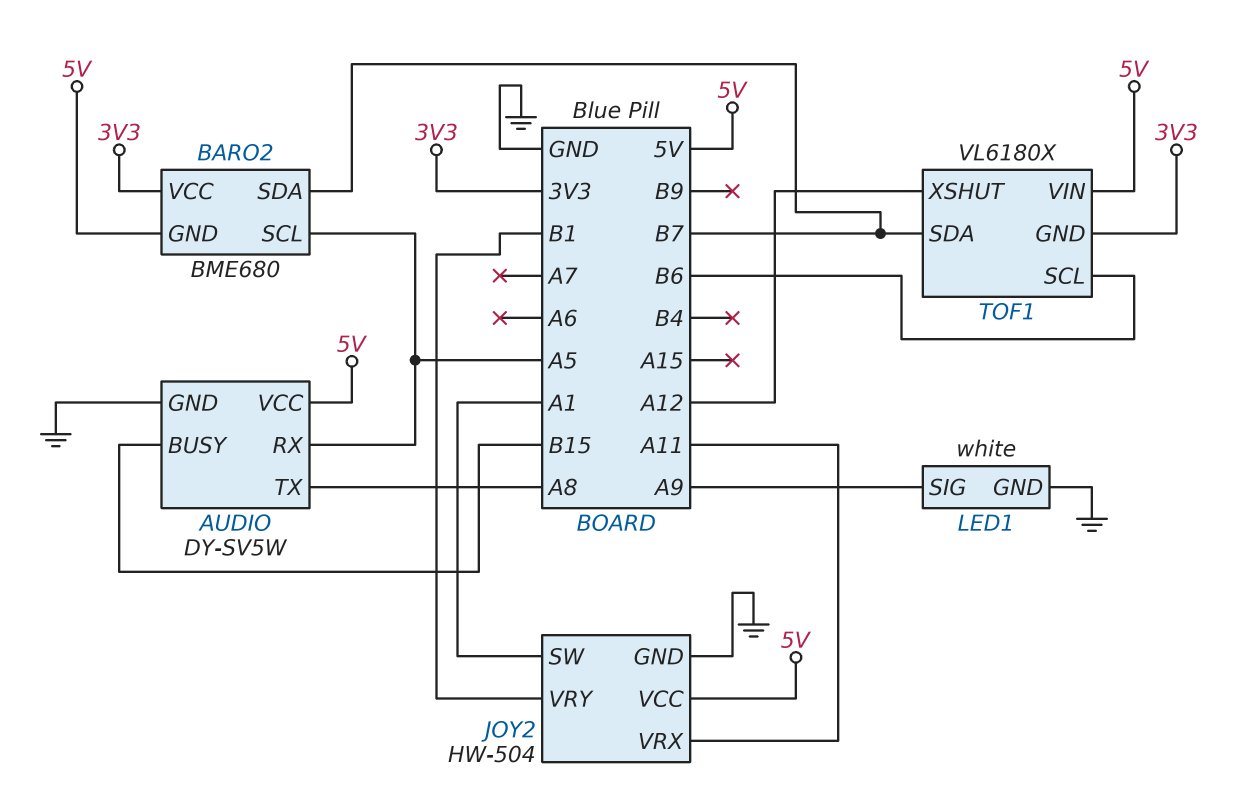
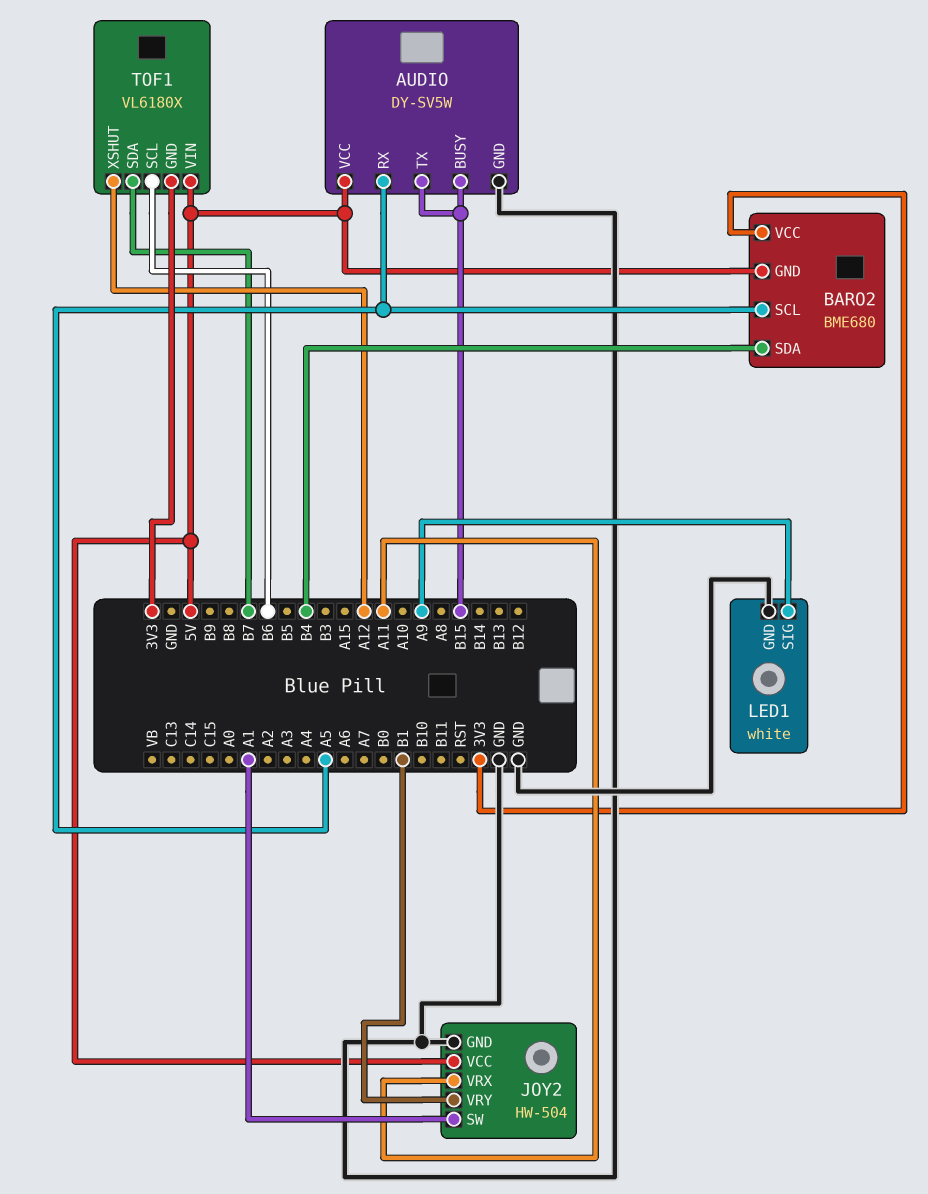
AUDIO pin TX: A8 -> B15
BARO2 pin SDA: B7 -> B4

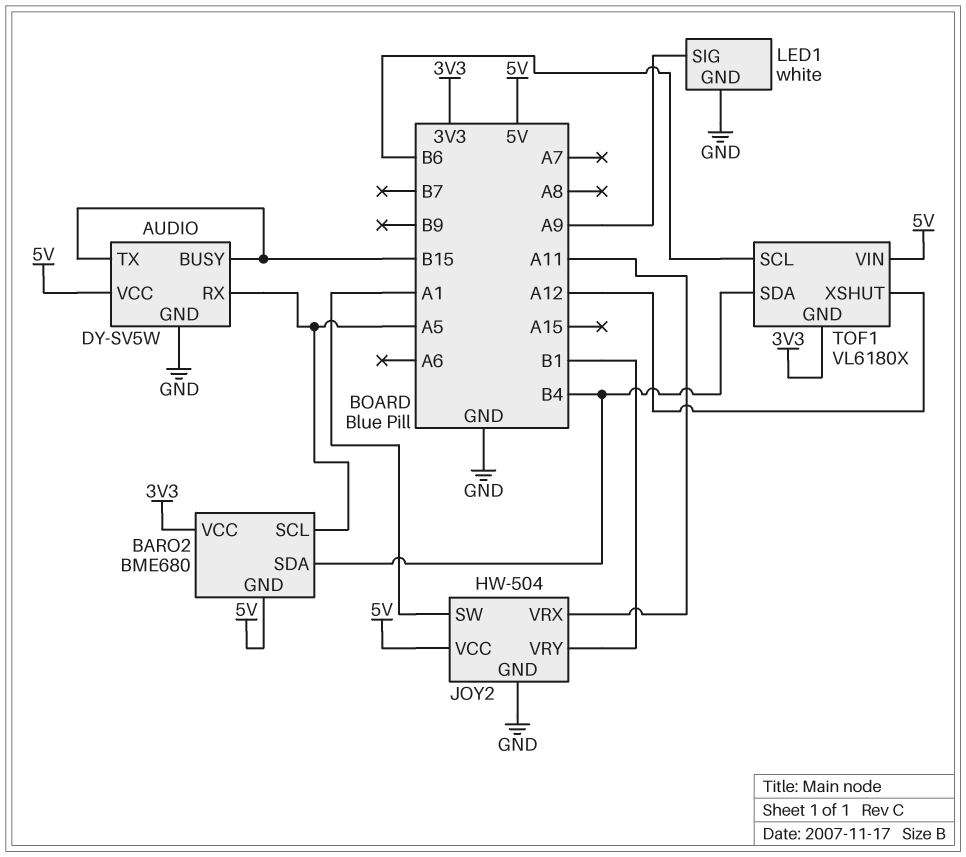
TOF1 pin SDA: B7 -> B4

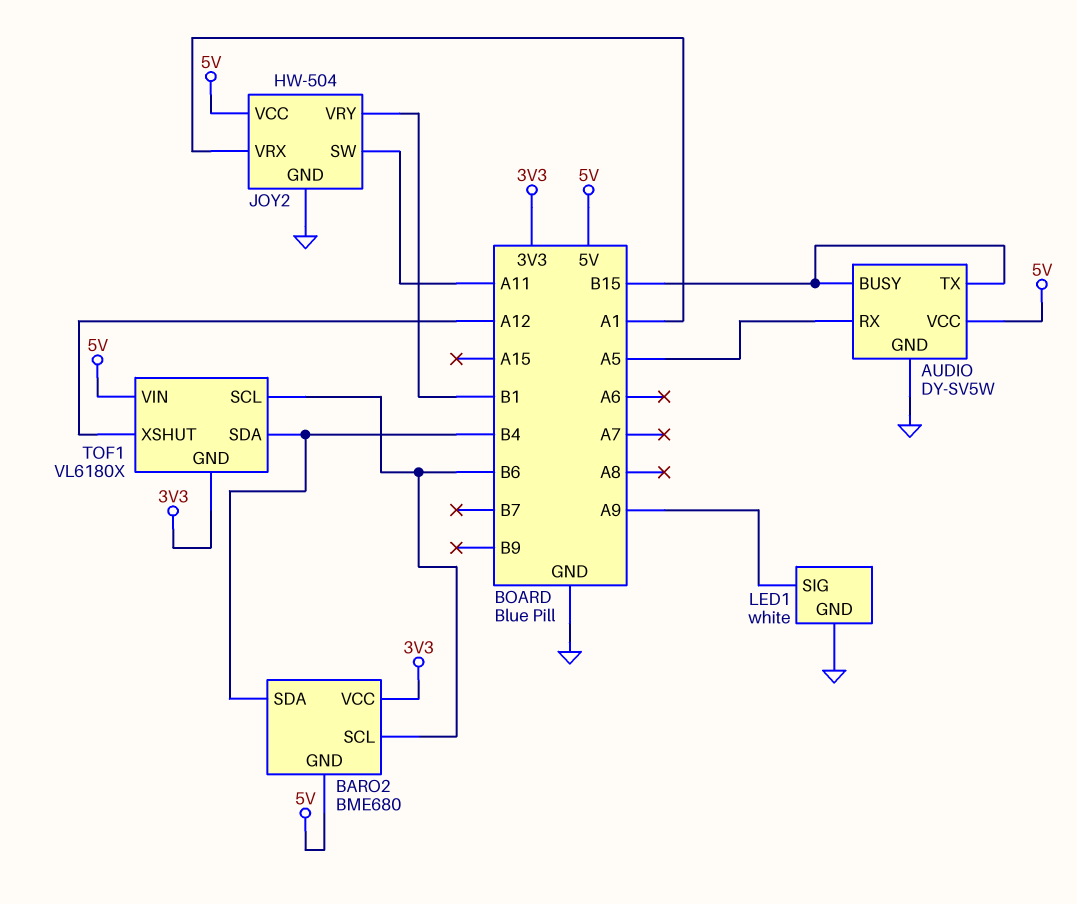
BARO2 pin SCL: A5 -> B6
JOY2 pin SW: A1 -> A11
JOY2 pin VRX: A11 -> A1

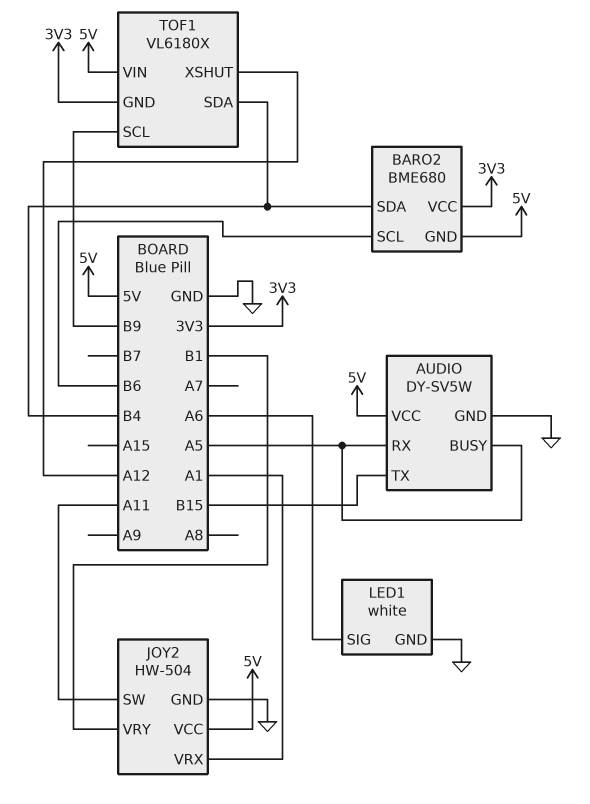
AUDIO pin BUSY: B15 -> A5
LED1 pin SIG: A9 -> A6
TOF1 pin SCL: B6 -> B9

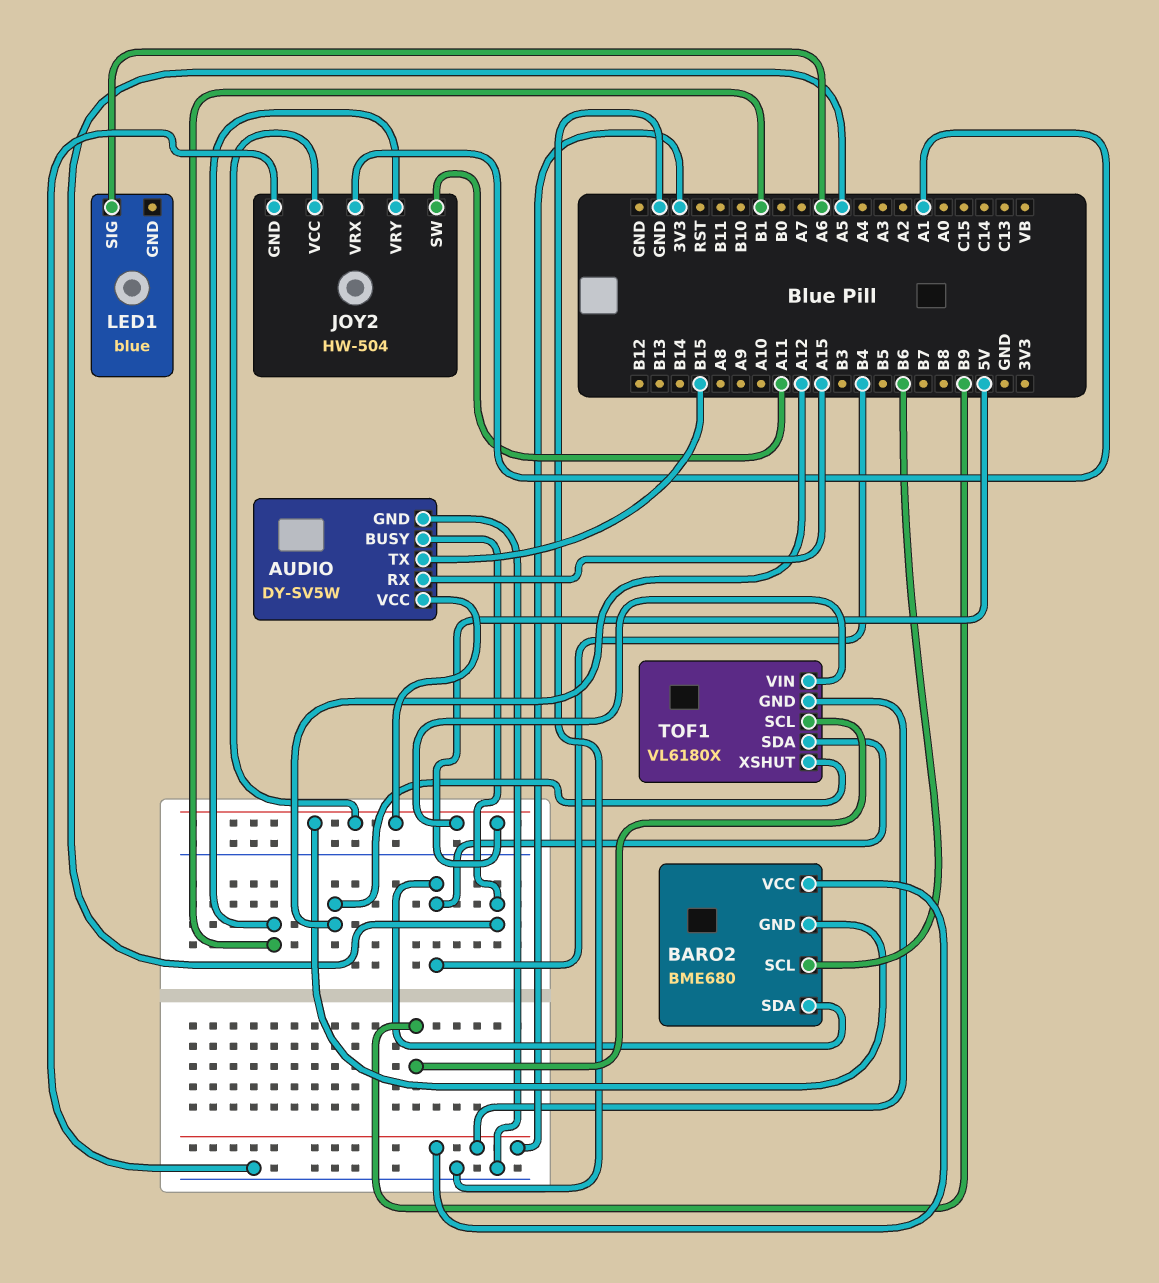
AUDIO pin RX: A5 -> A15
LED1: white -> blue
LED1 pin GND: GND -> none

